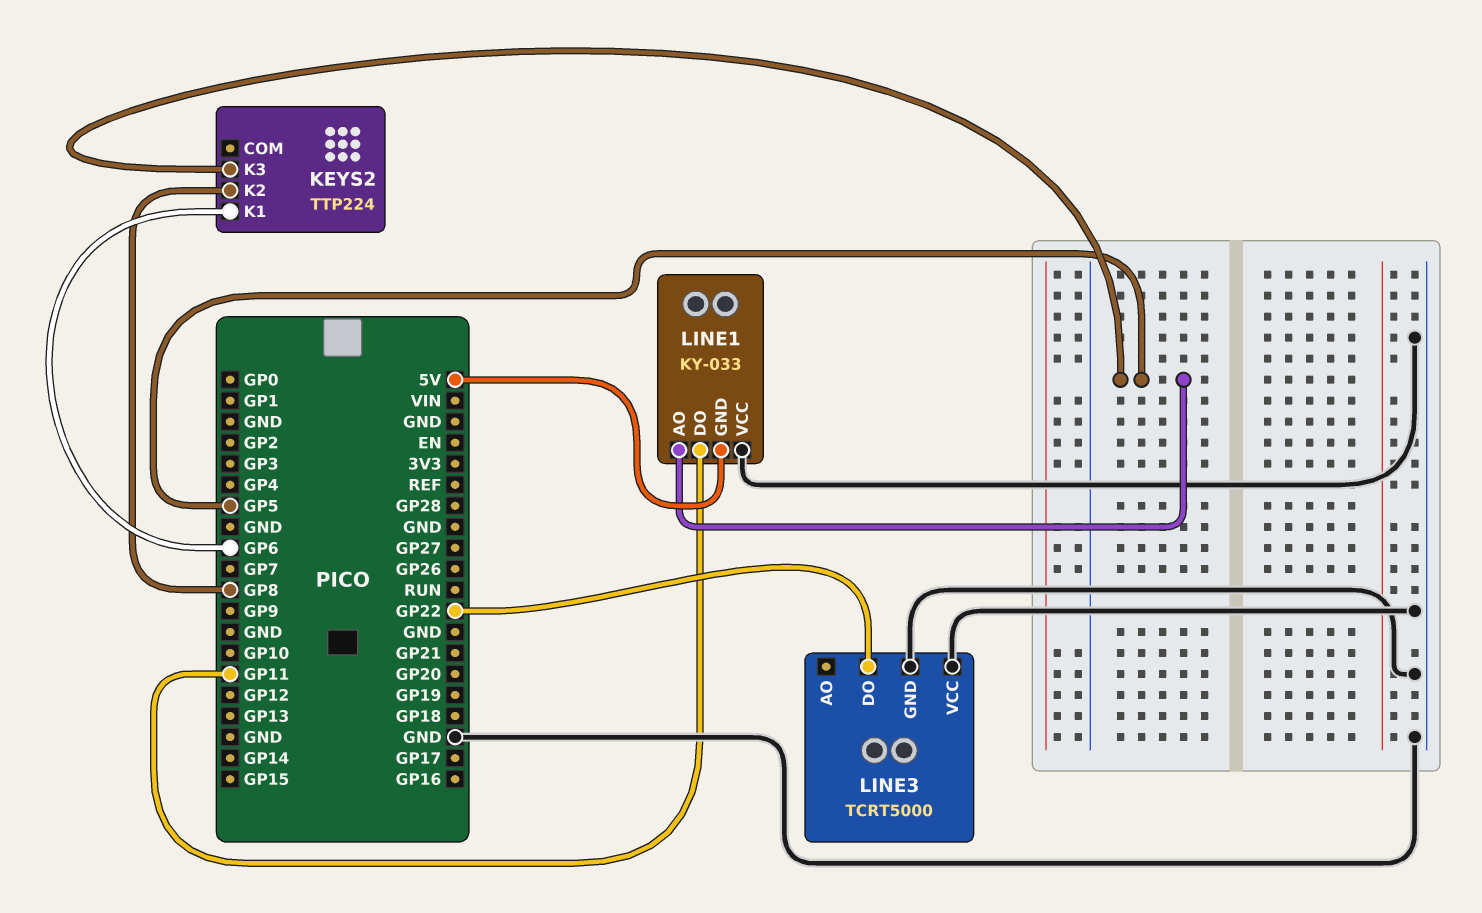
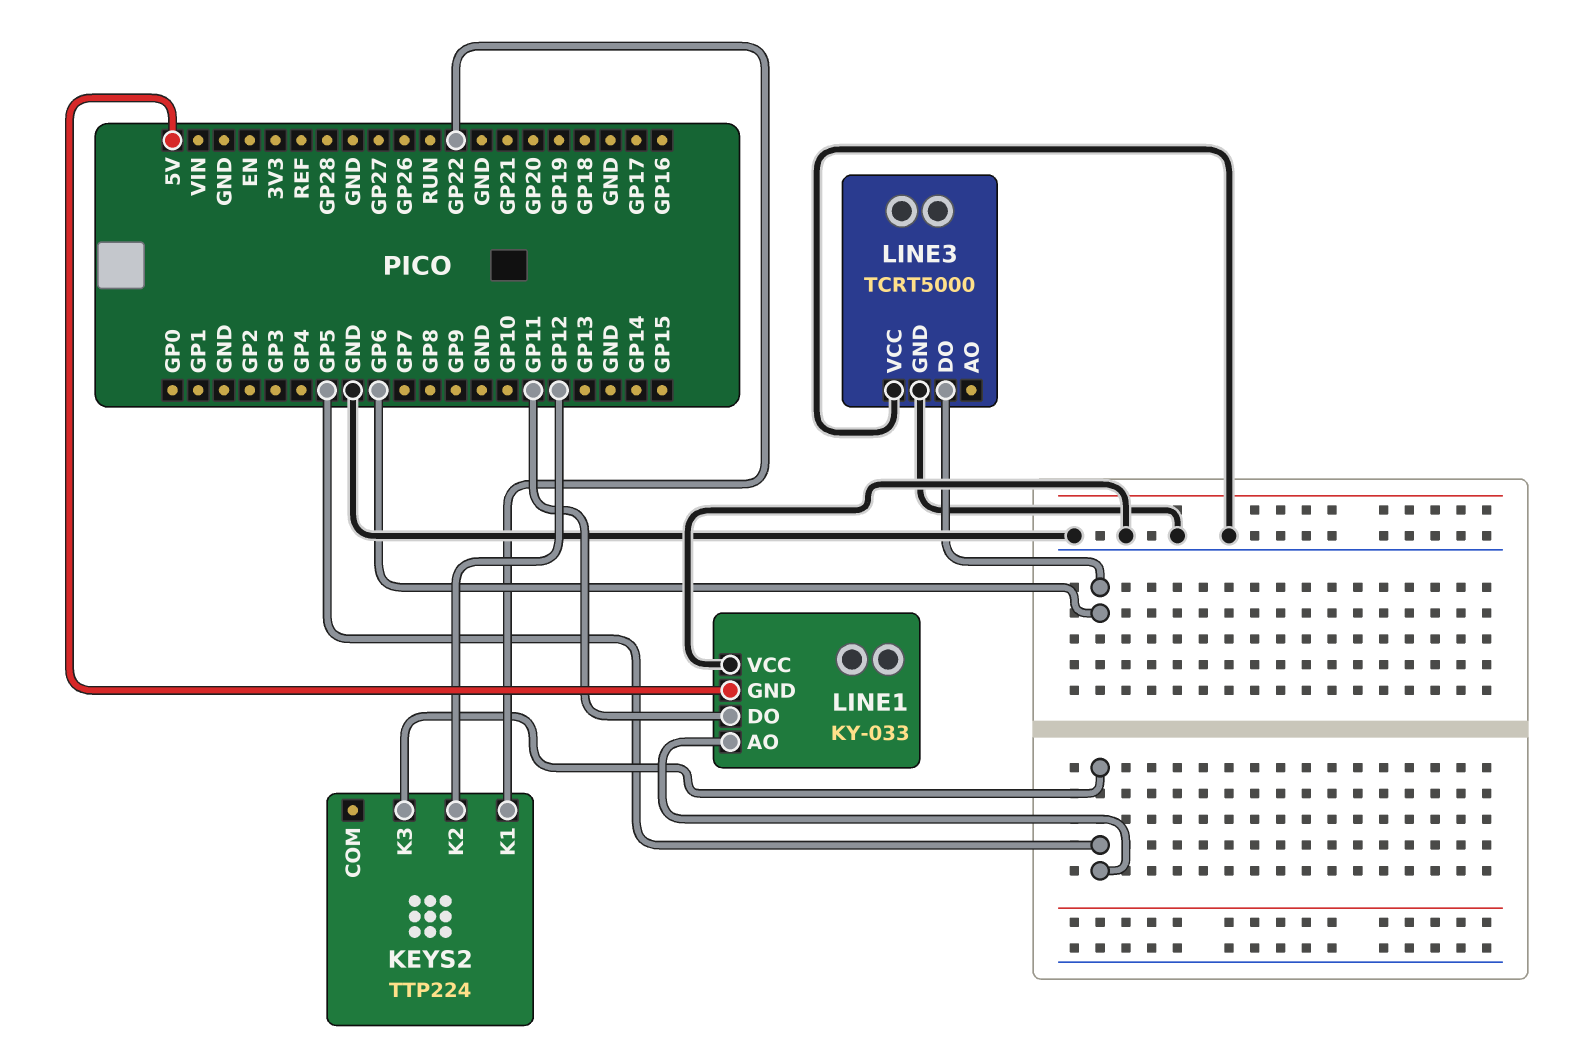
KEYS2 pin K1: GP6 -> GP22
KEYS2 pin K2: GP8 -> GP12
LINE3 pin DO: GP22 -> GP6

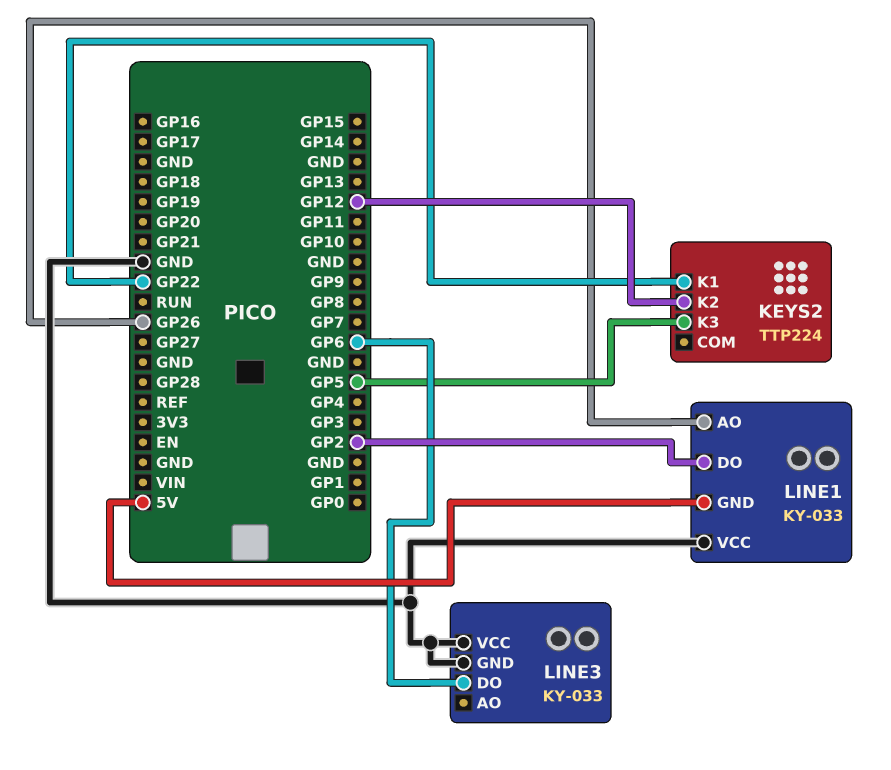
LINE1 pin AO: GP5 -> GP26
LINE1 pin DO: GP11 -> GP2
LINE3: TCRT5000 -> KY-033

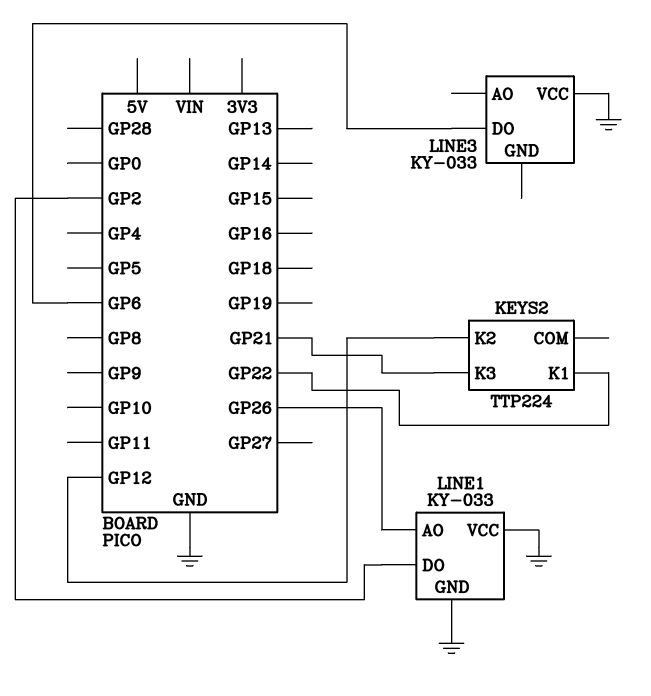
KEYS2 pin K3: GP5 -> GP21
LINE1 pin GND: 5V -> GND
LINE3 pin GND: GND -> none

